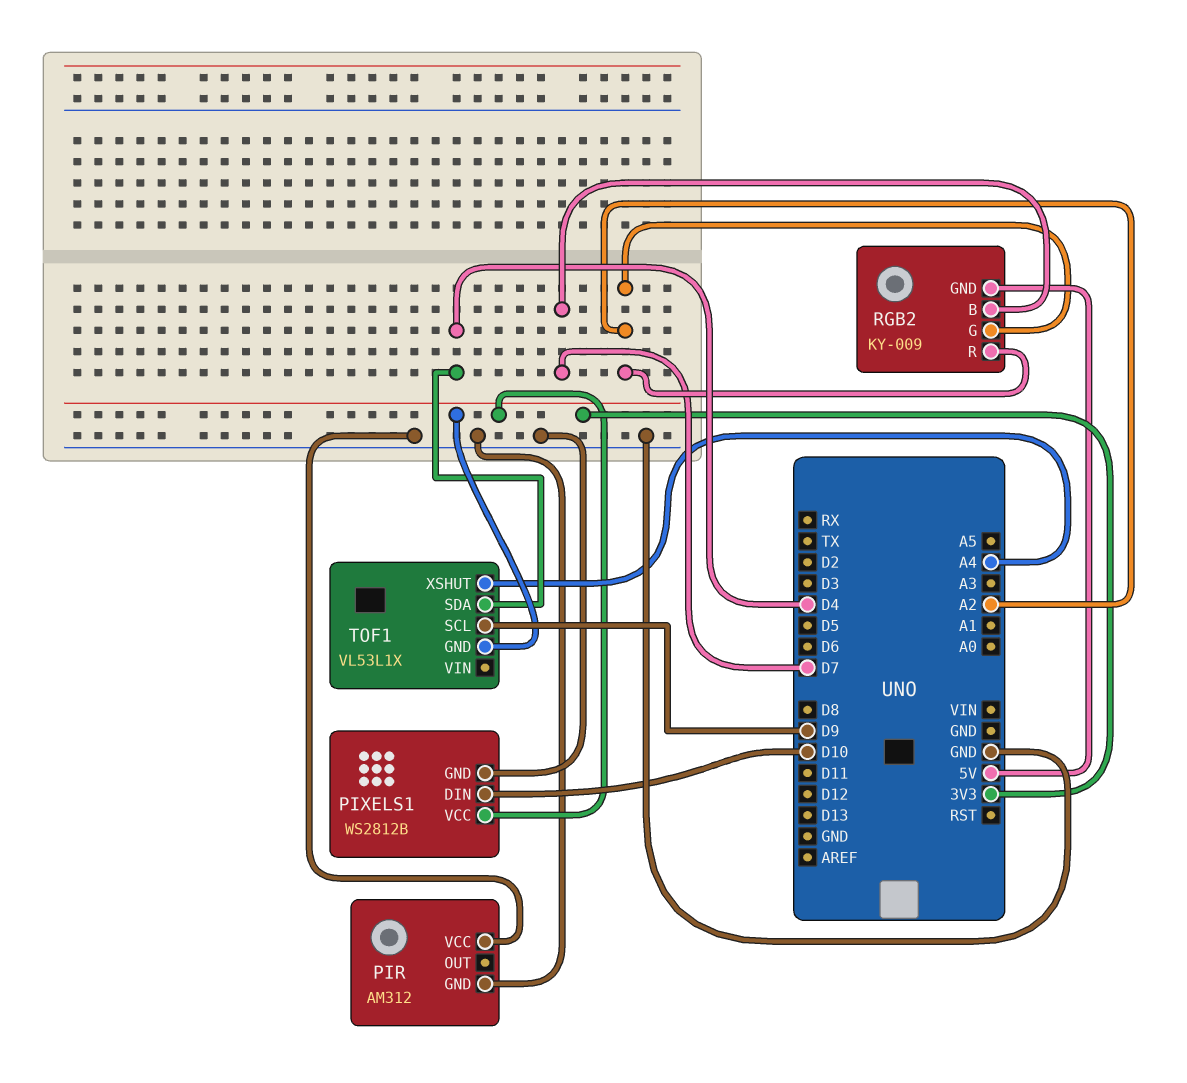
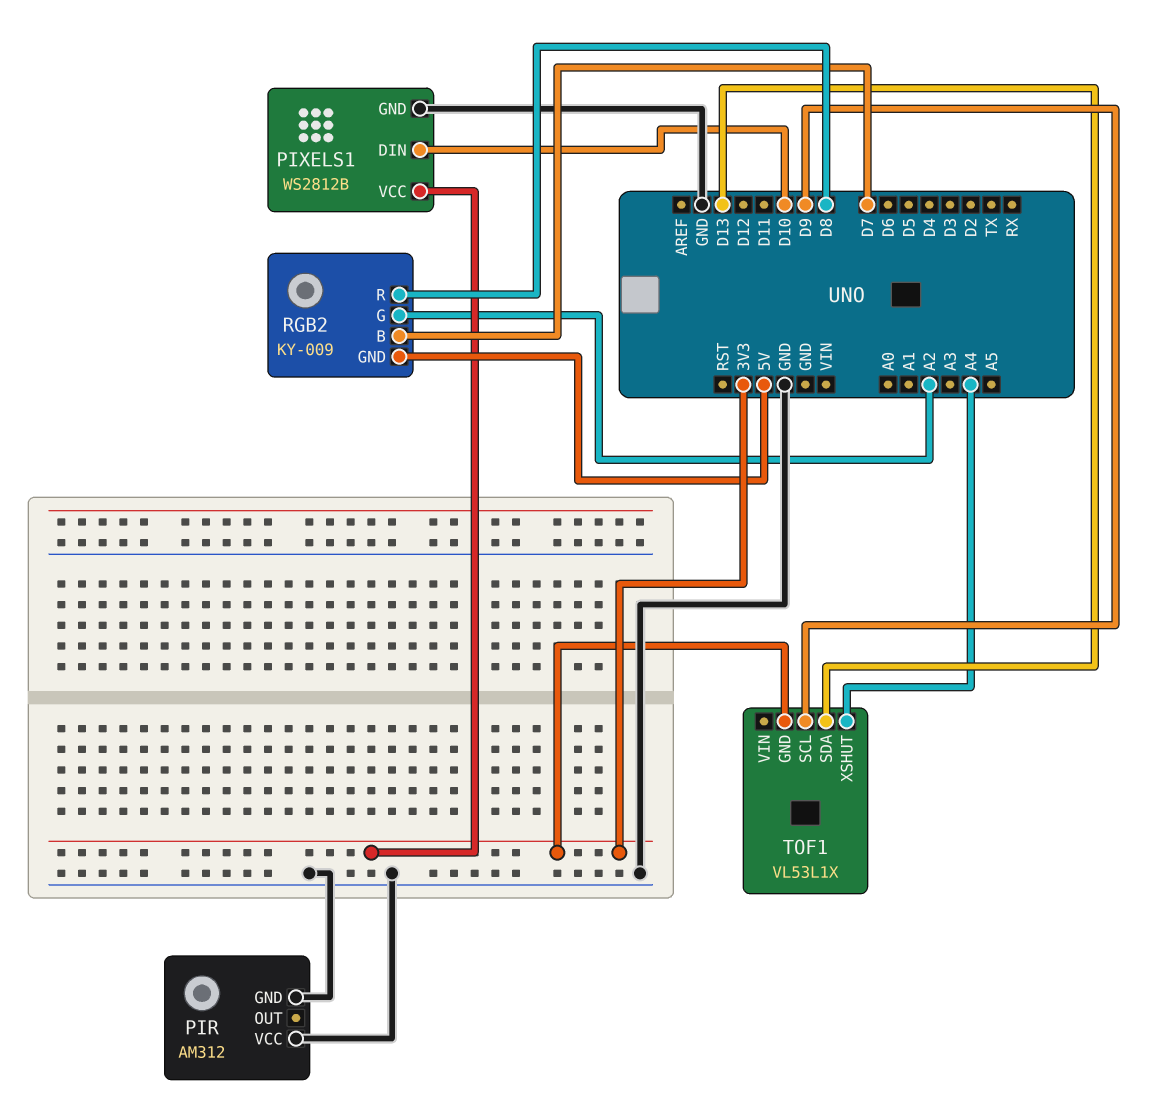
RGB2 pin R: A2 -> D8
TOF1 pin SDA: D4 -> D13

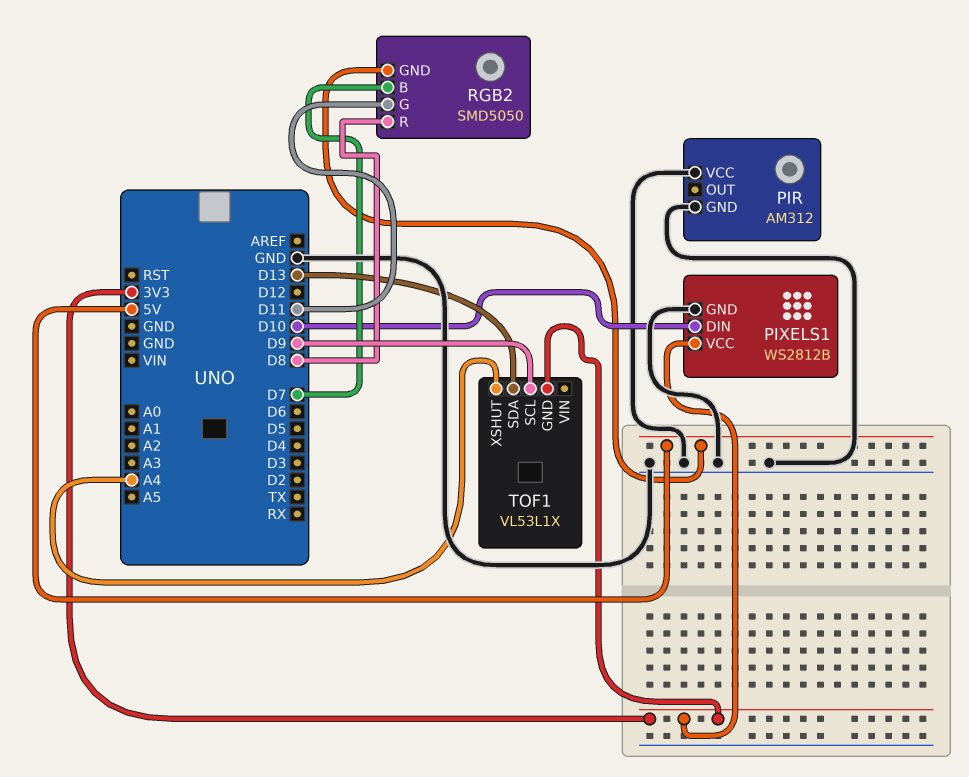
RGB2: KY-009 -> SMD5050
RGB2 pin G: A2 -> D11

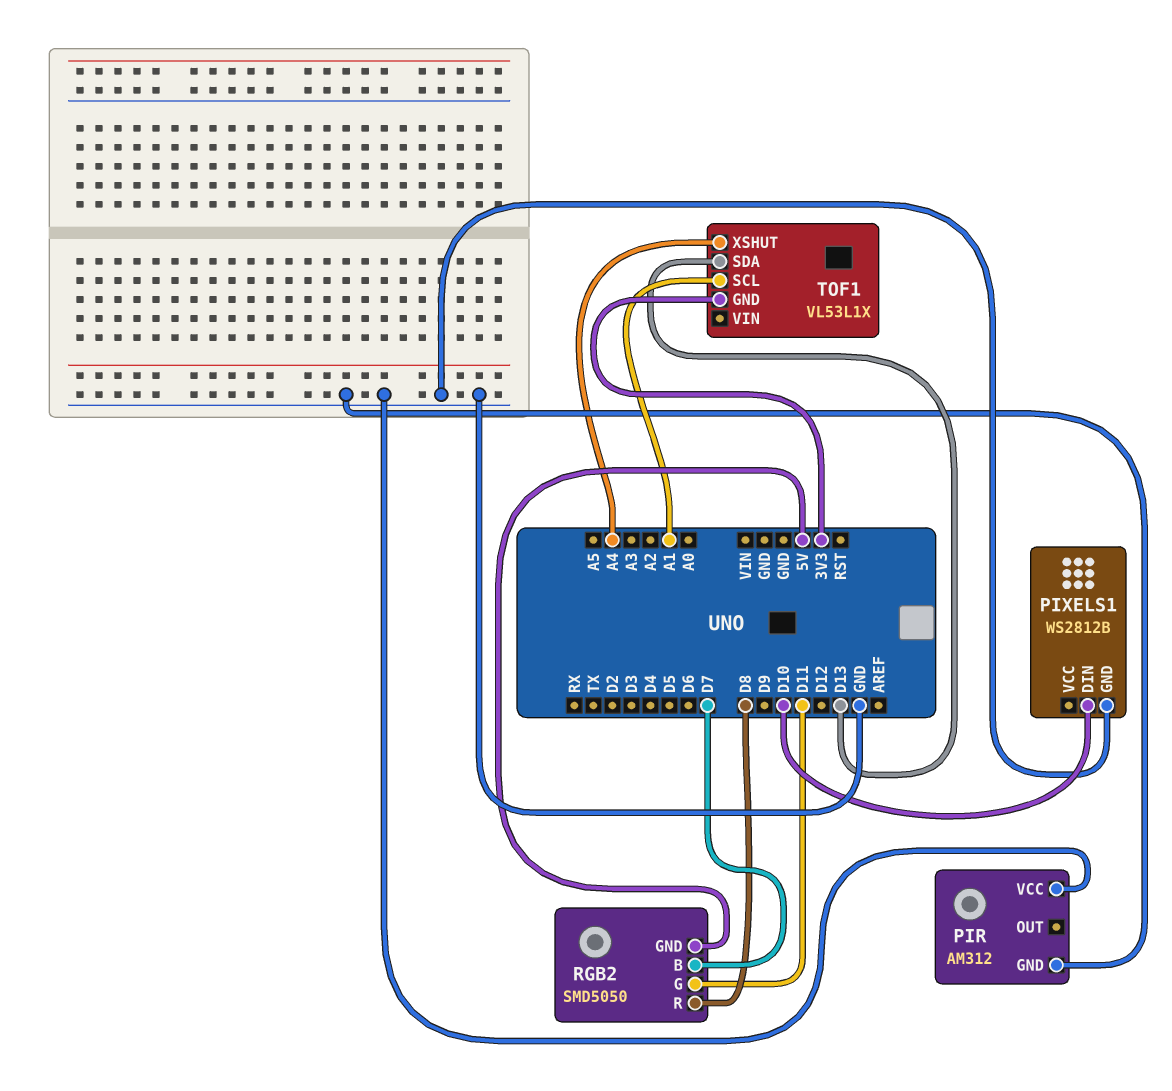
PIXELS1 pin VCC: 3V3 -> none
TOF1 pin SCL: D9 -> A1

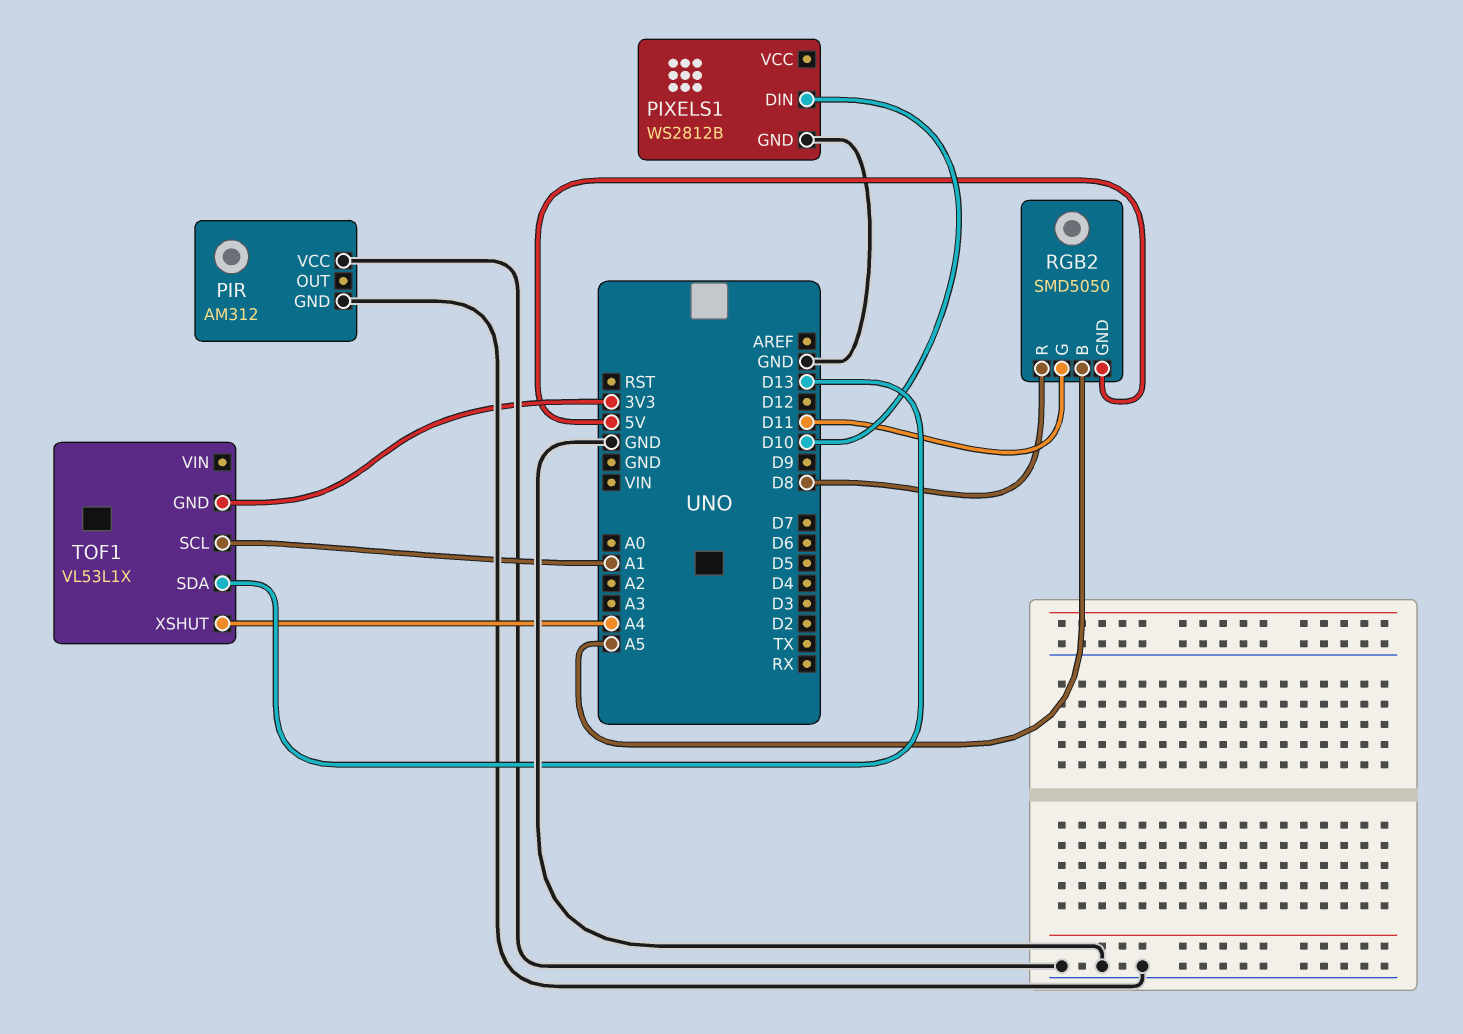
RGB2 pin B: D7 -> A5

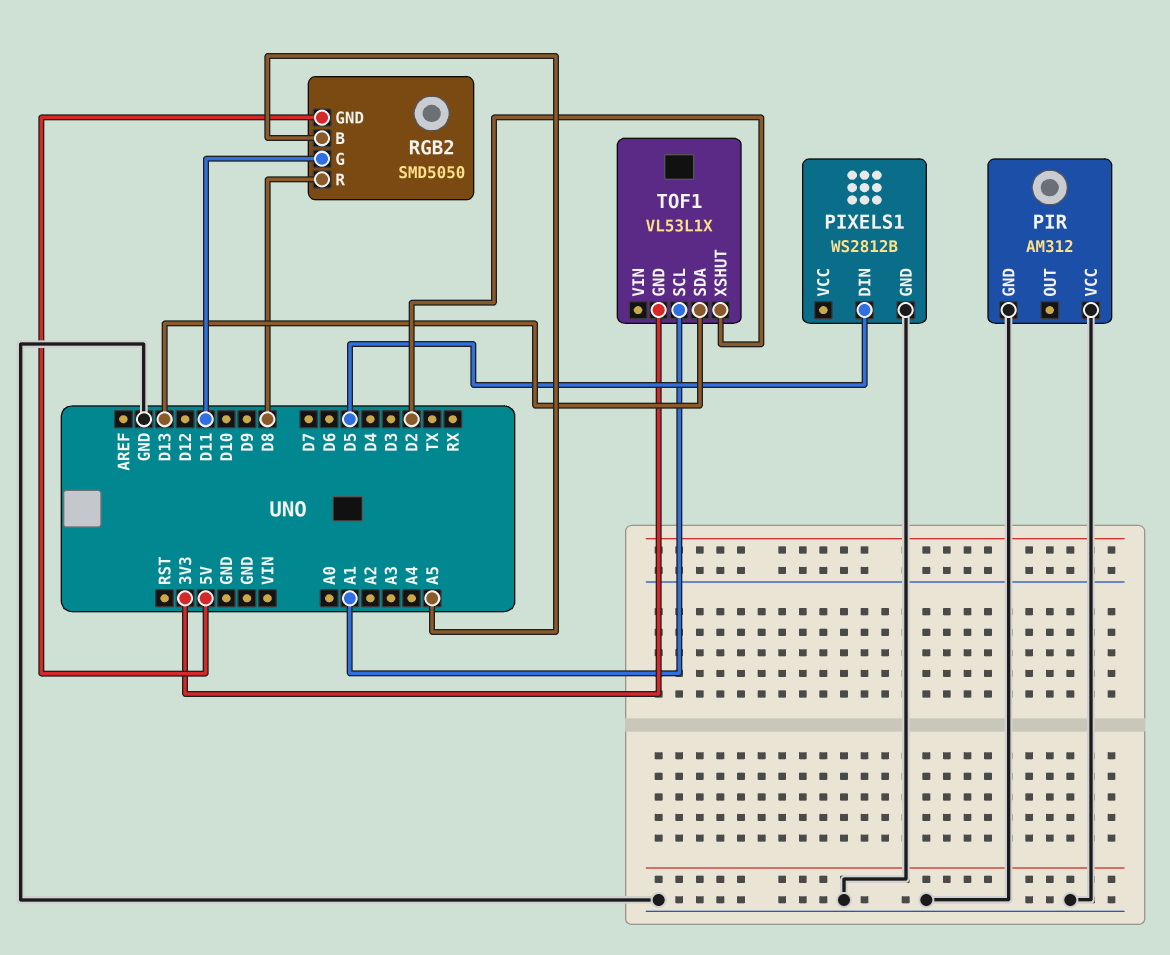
PIXELS1 pin DIN: D10 -> D5
TOF1 pin XSHUT: A4 -> D2

